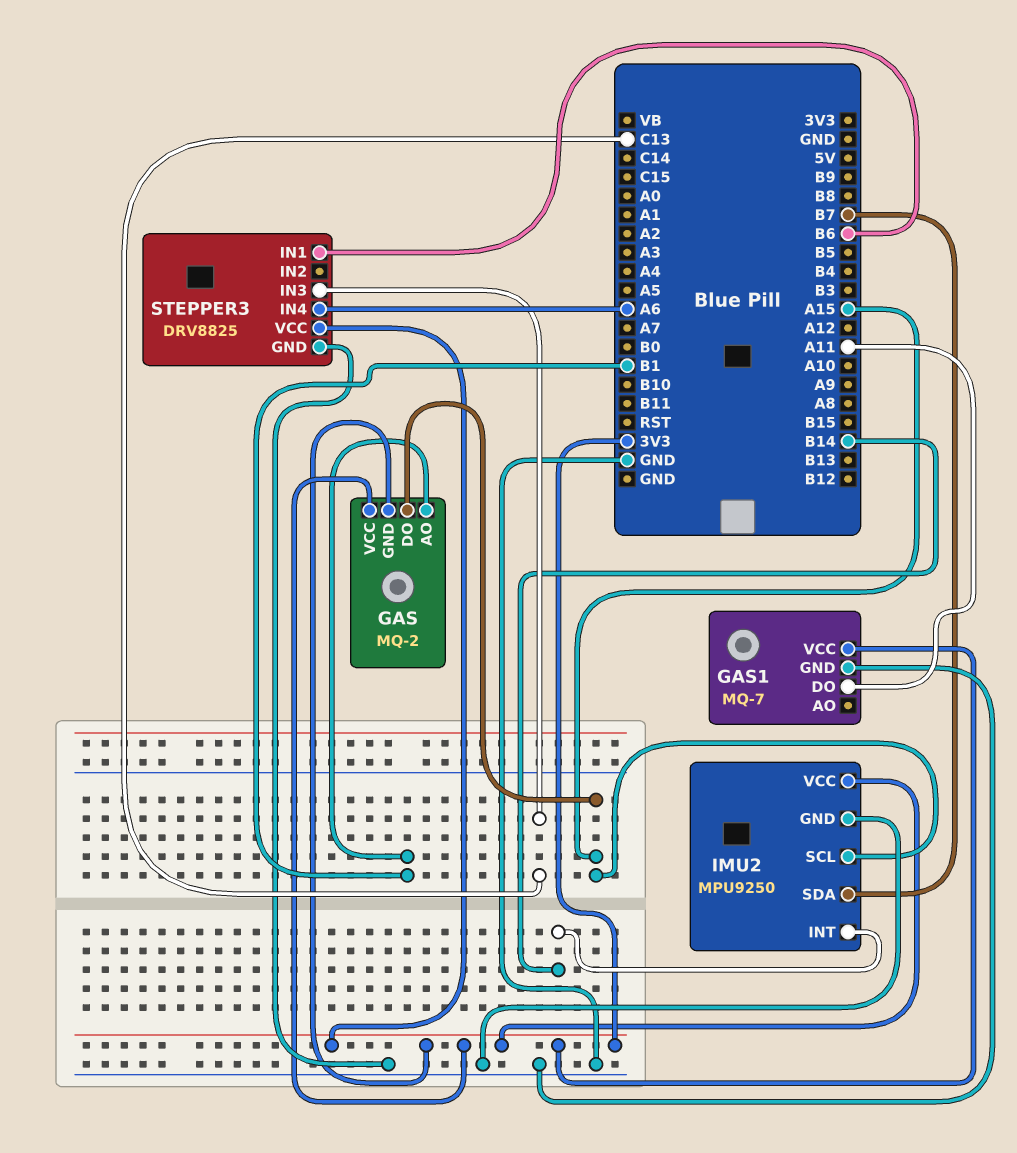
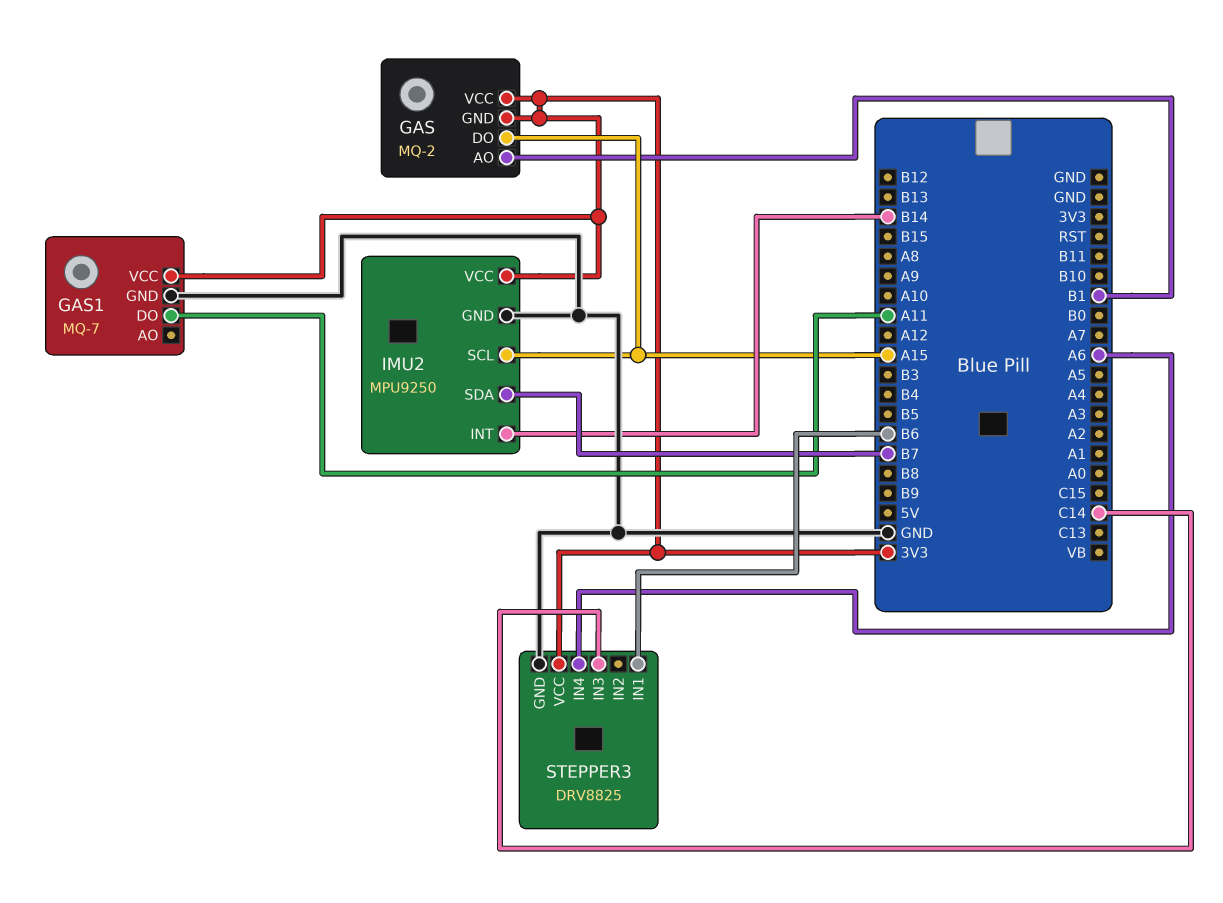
STEPPER3 pin IN3: C13 -> C14

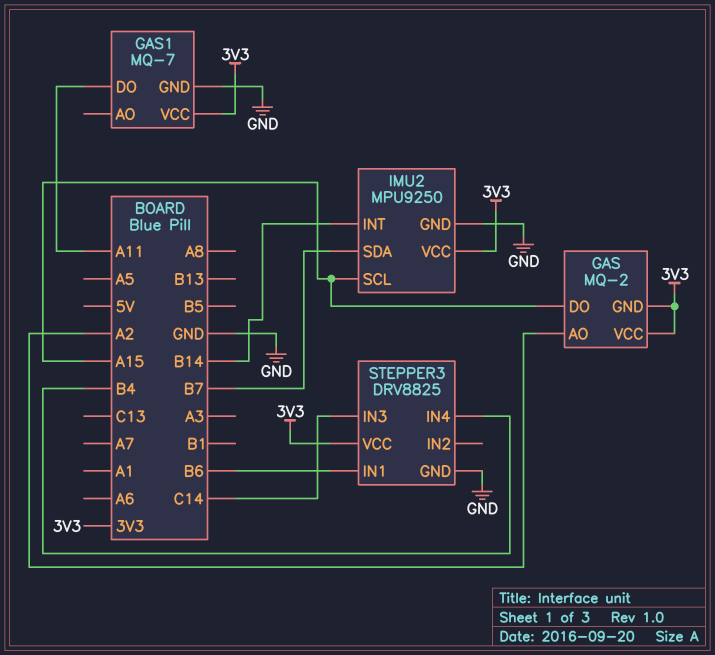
GAS pin AO: B1 -> A2
STEPPER3 pin IN4: A6 -> B4

